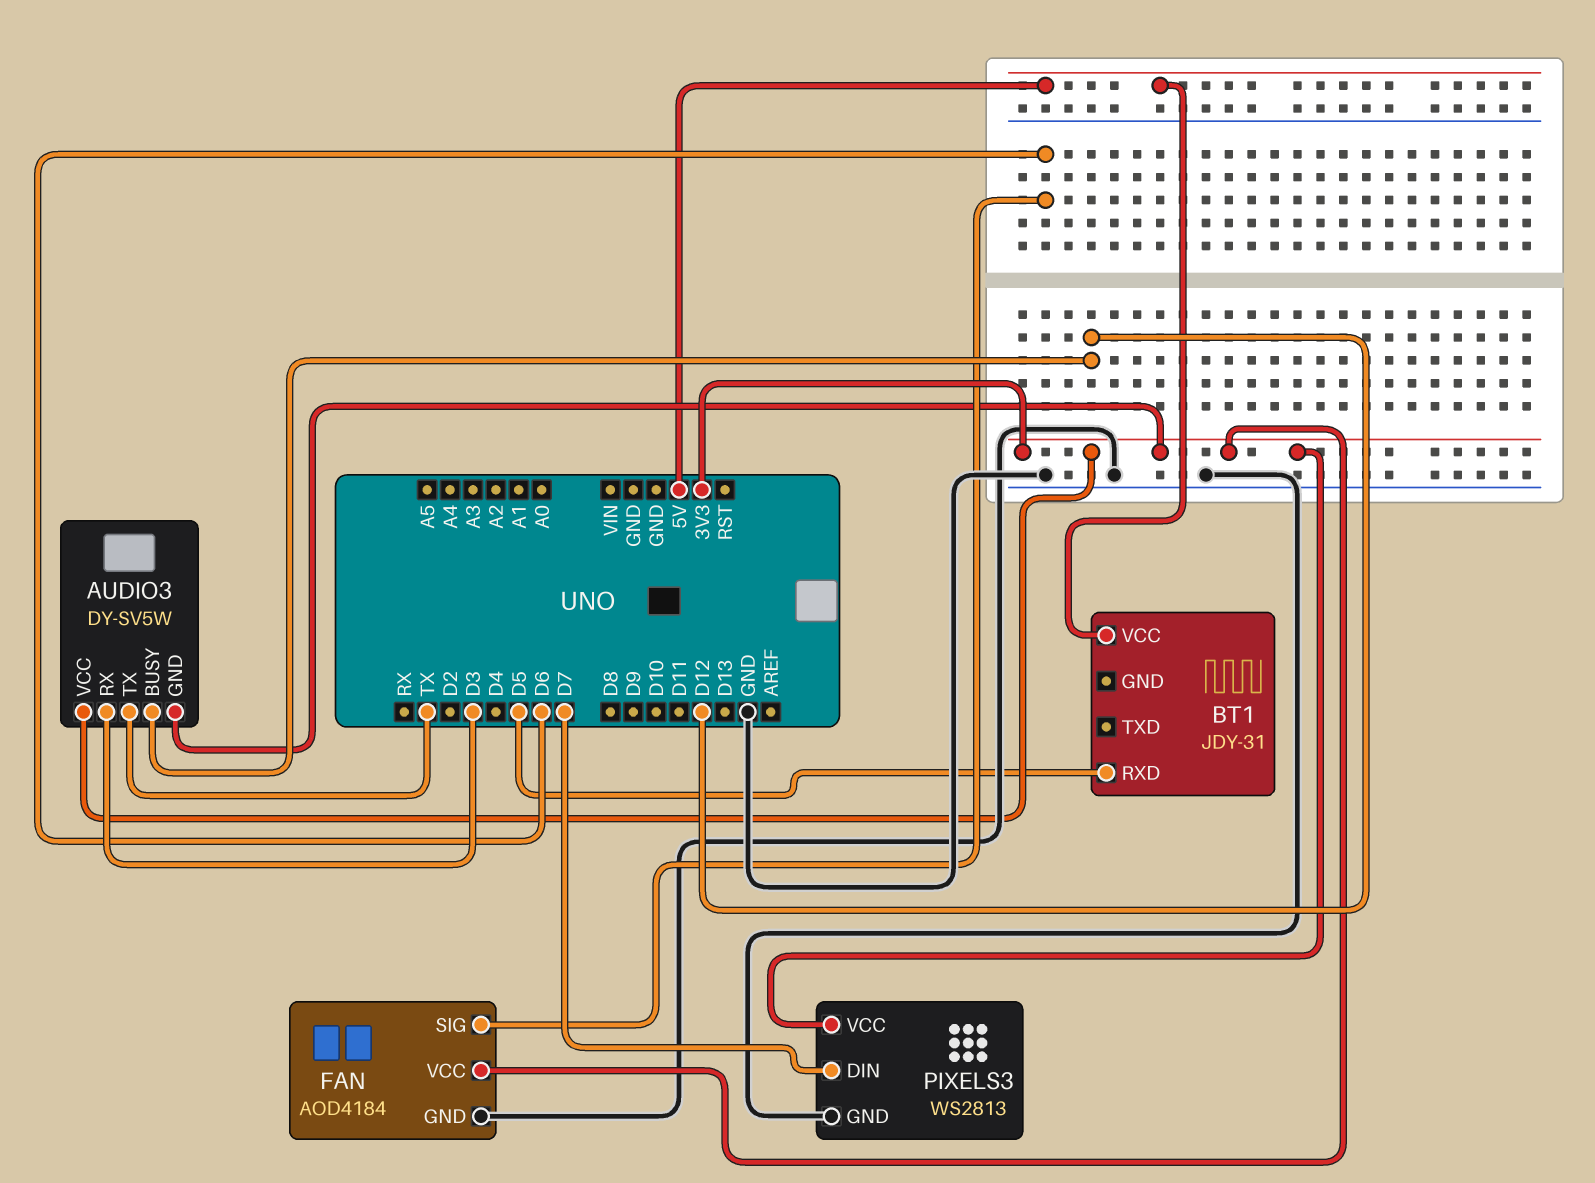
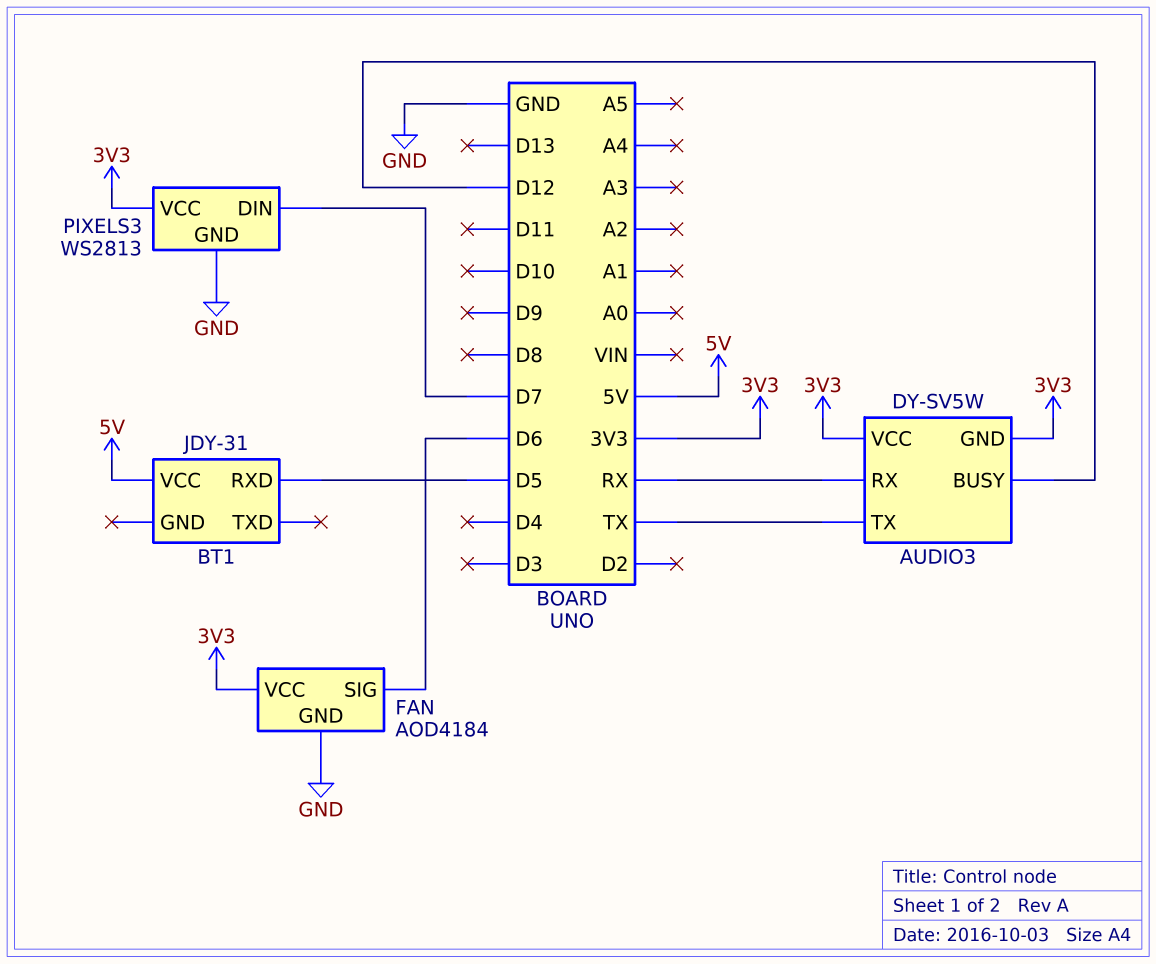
AUDIO3 pin RX: D3 -> RX

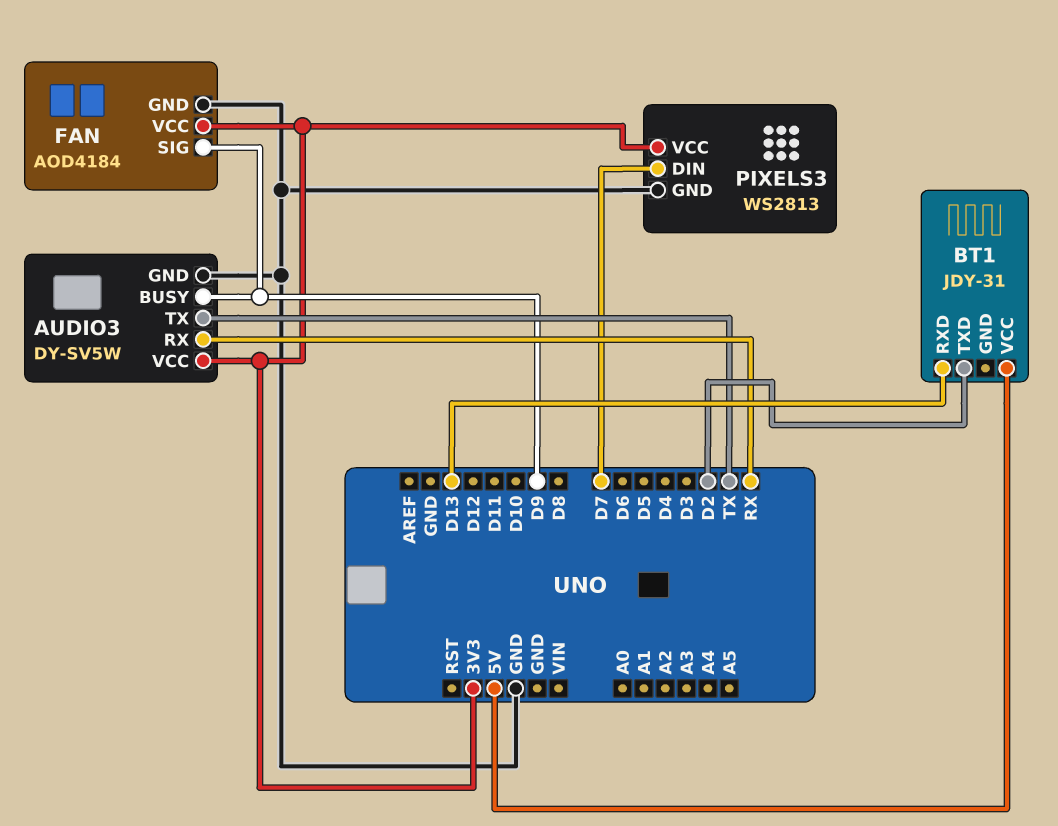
AUDIO3 pin BUSY: D12 -> D9
AUDIO3 pin GND: 3V3 -> GND
BT1 pin RXD: D5 -> D13
BT1 pin TXD: none -> D2
FAN pin SIG: D6 -> D9

